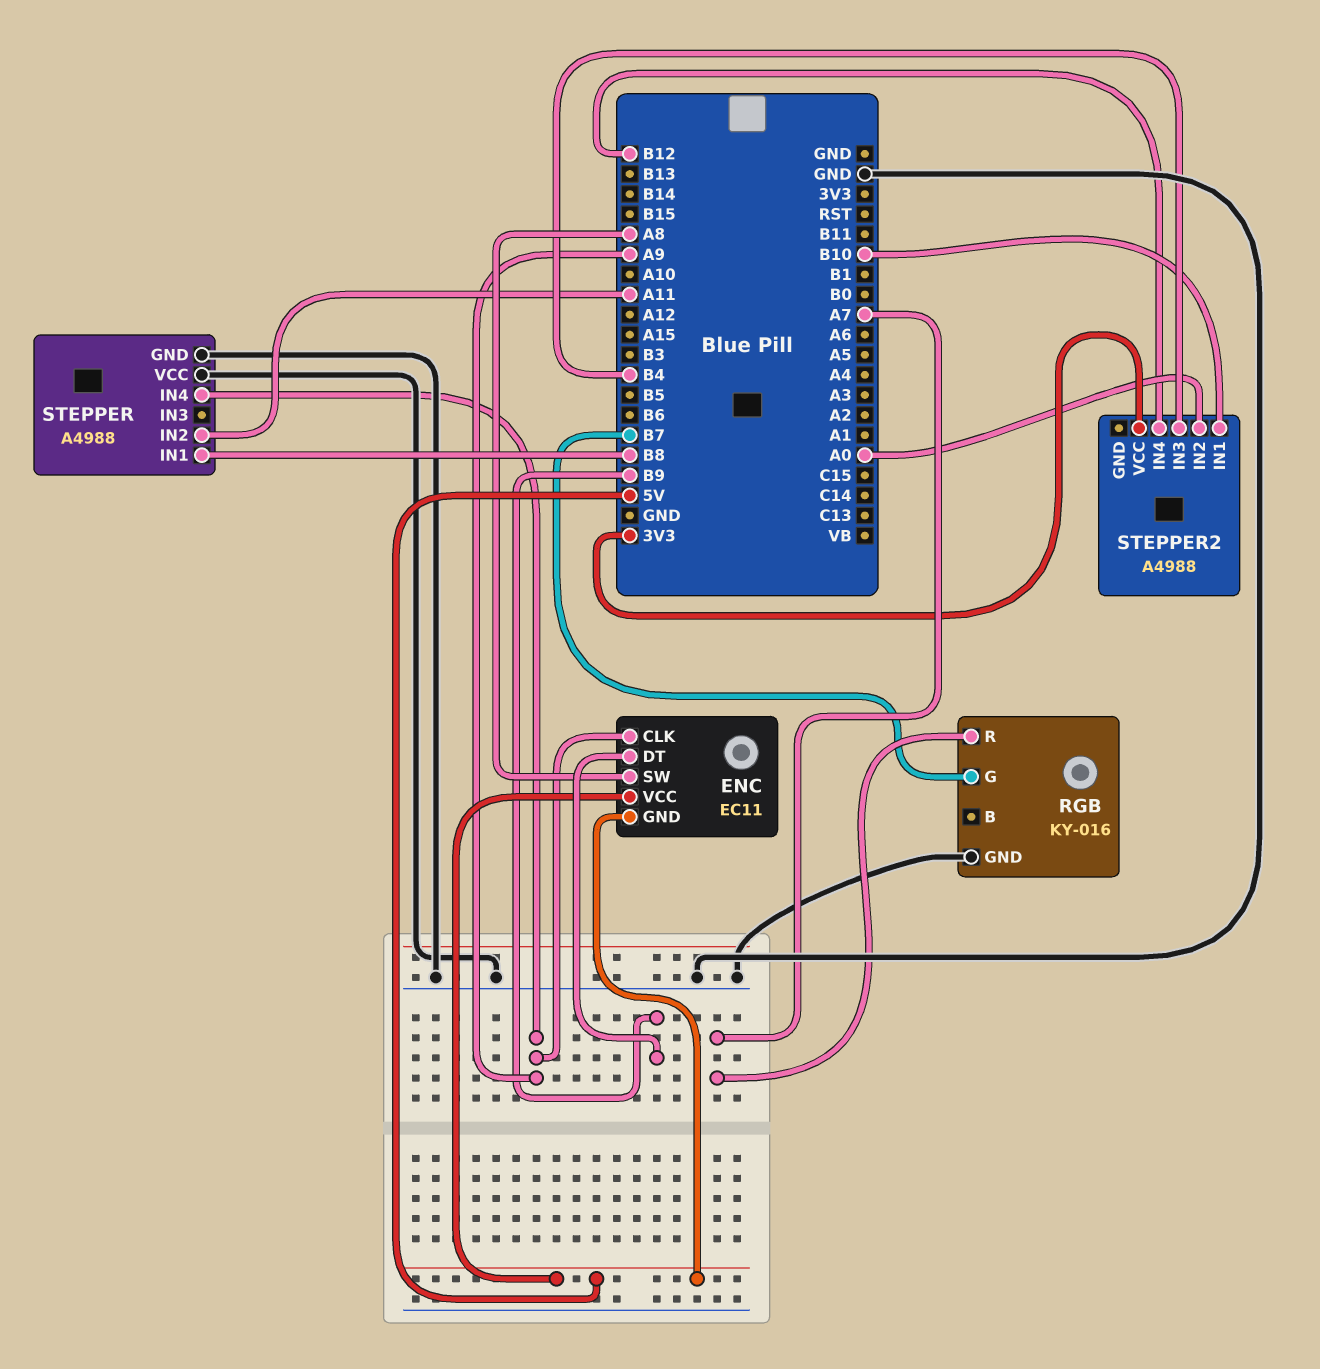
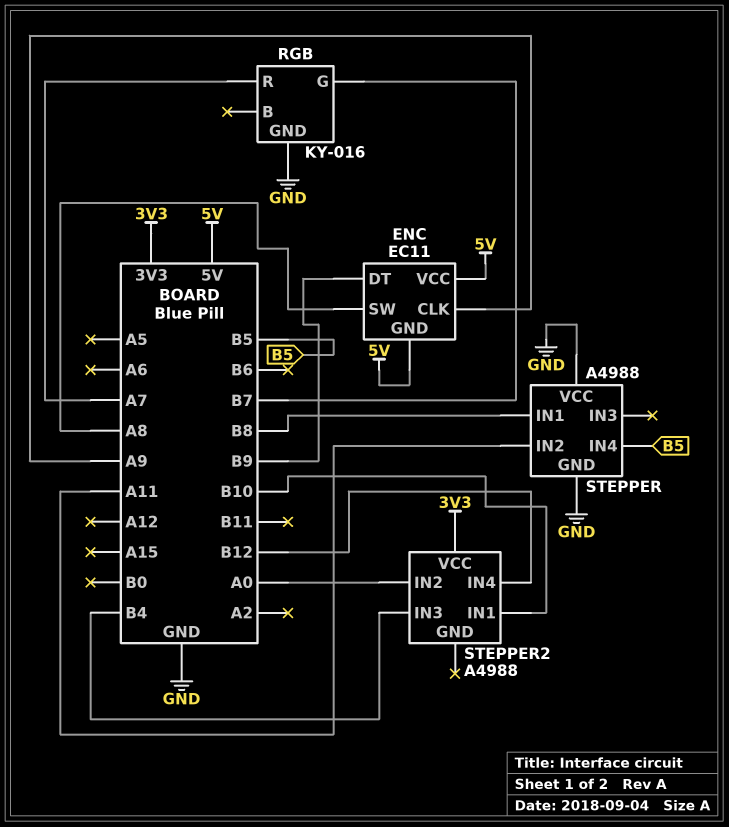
STEPPER pin IN4: A9 -> B5

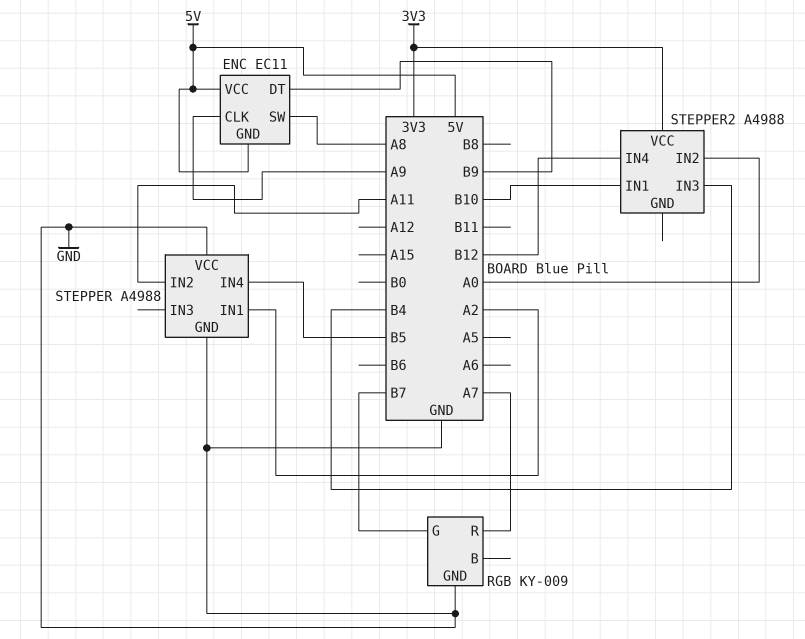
RGB: KY-016 -> KY-009
STEPPER pin IN1: B8 -> A2

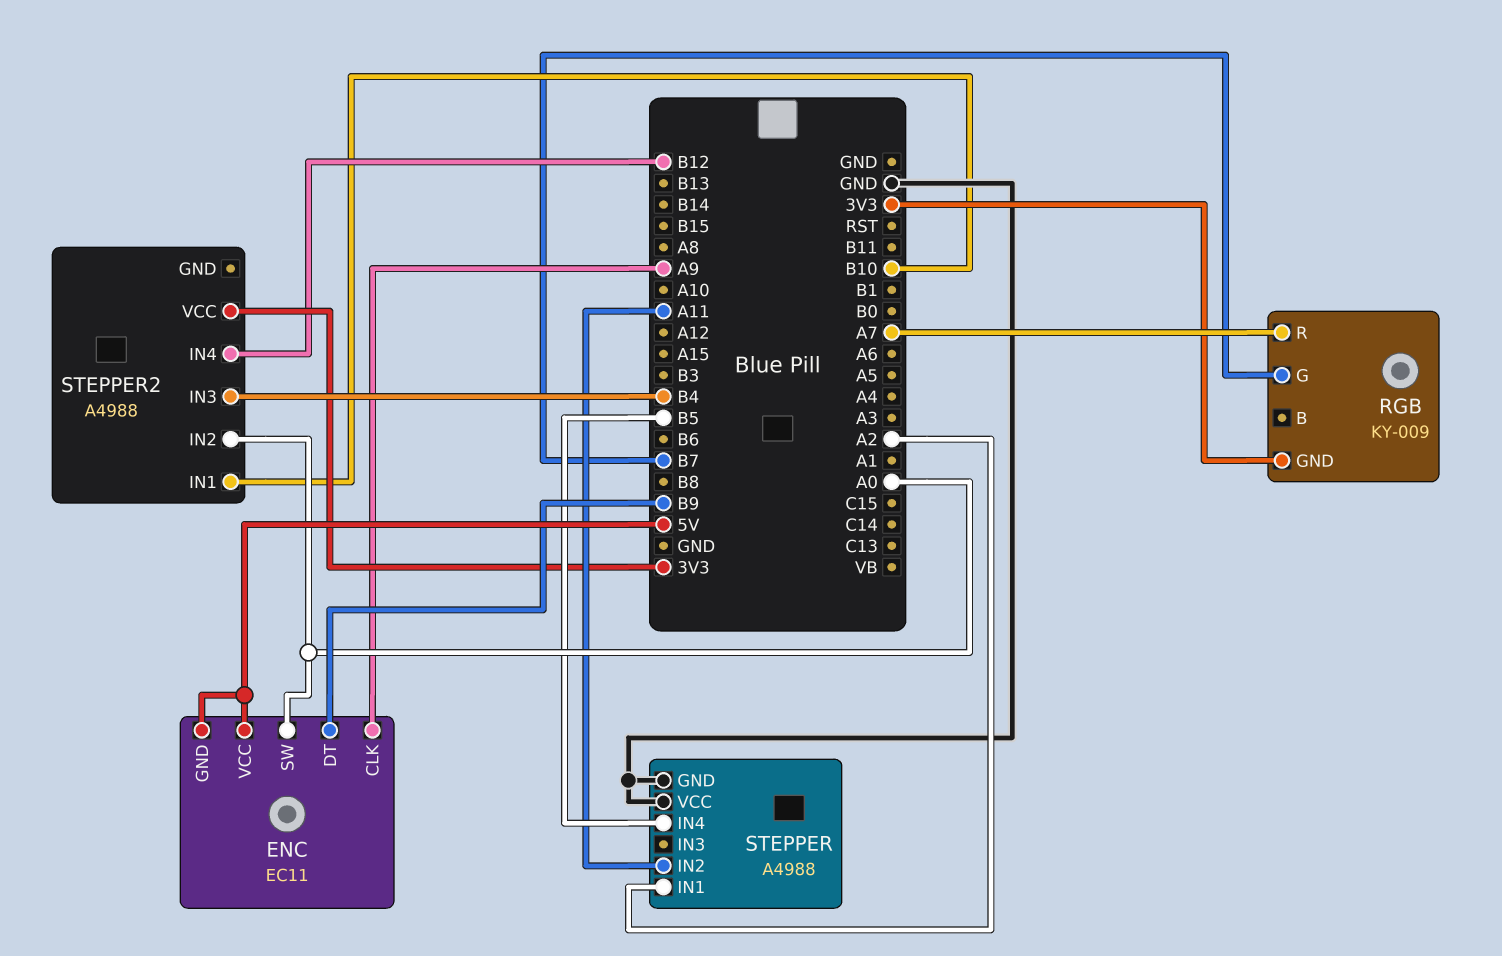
ENC pin SW: A8 -> A0
RGB pin GND: GND -> 3V3

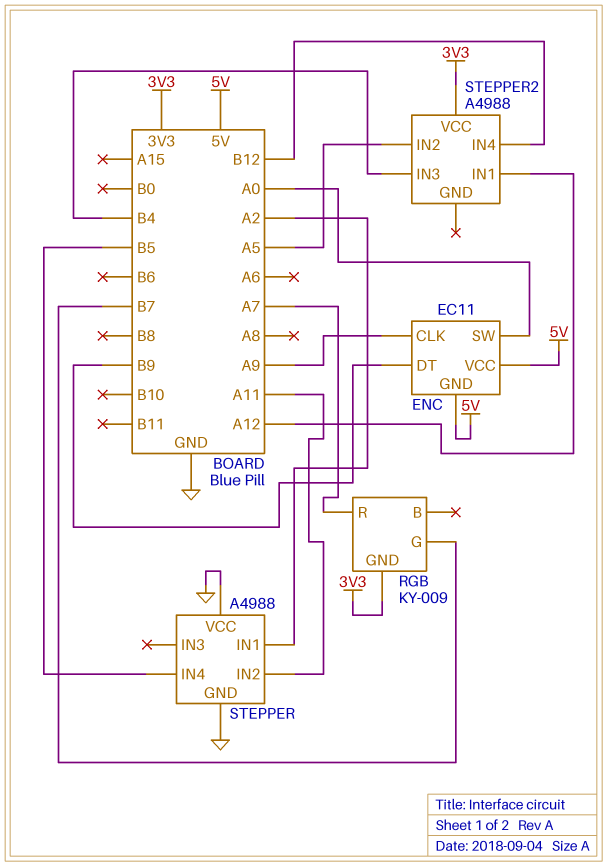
STEPPER2 pin IN1: B10 -> A12
STEPPER2 pin IN2: A0 -> A5

